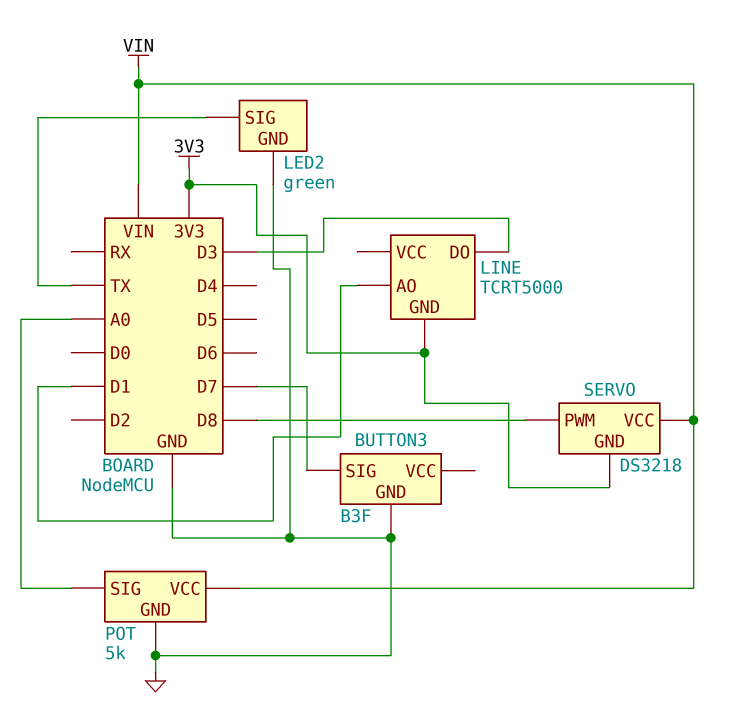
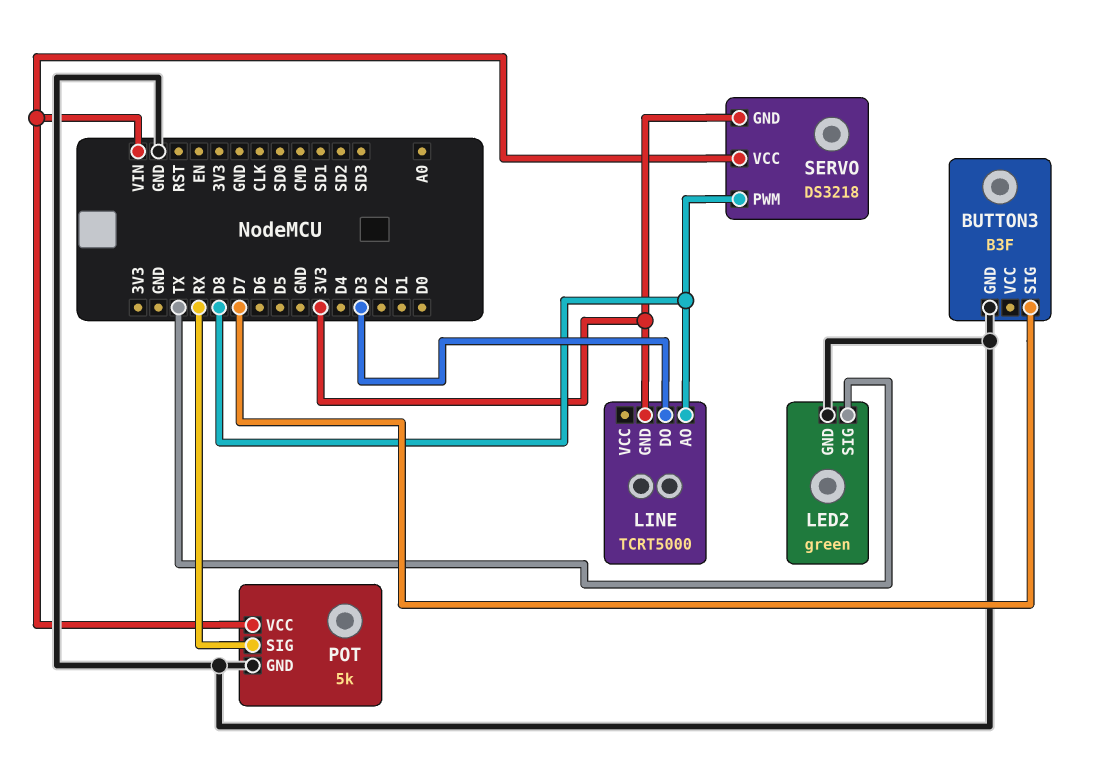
LINE pin AO: D1 -> D8
POT pin SIG: A0 -> RX

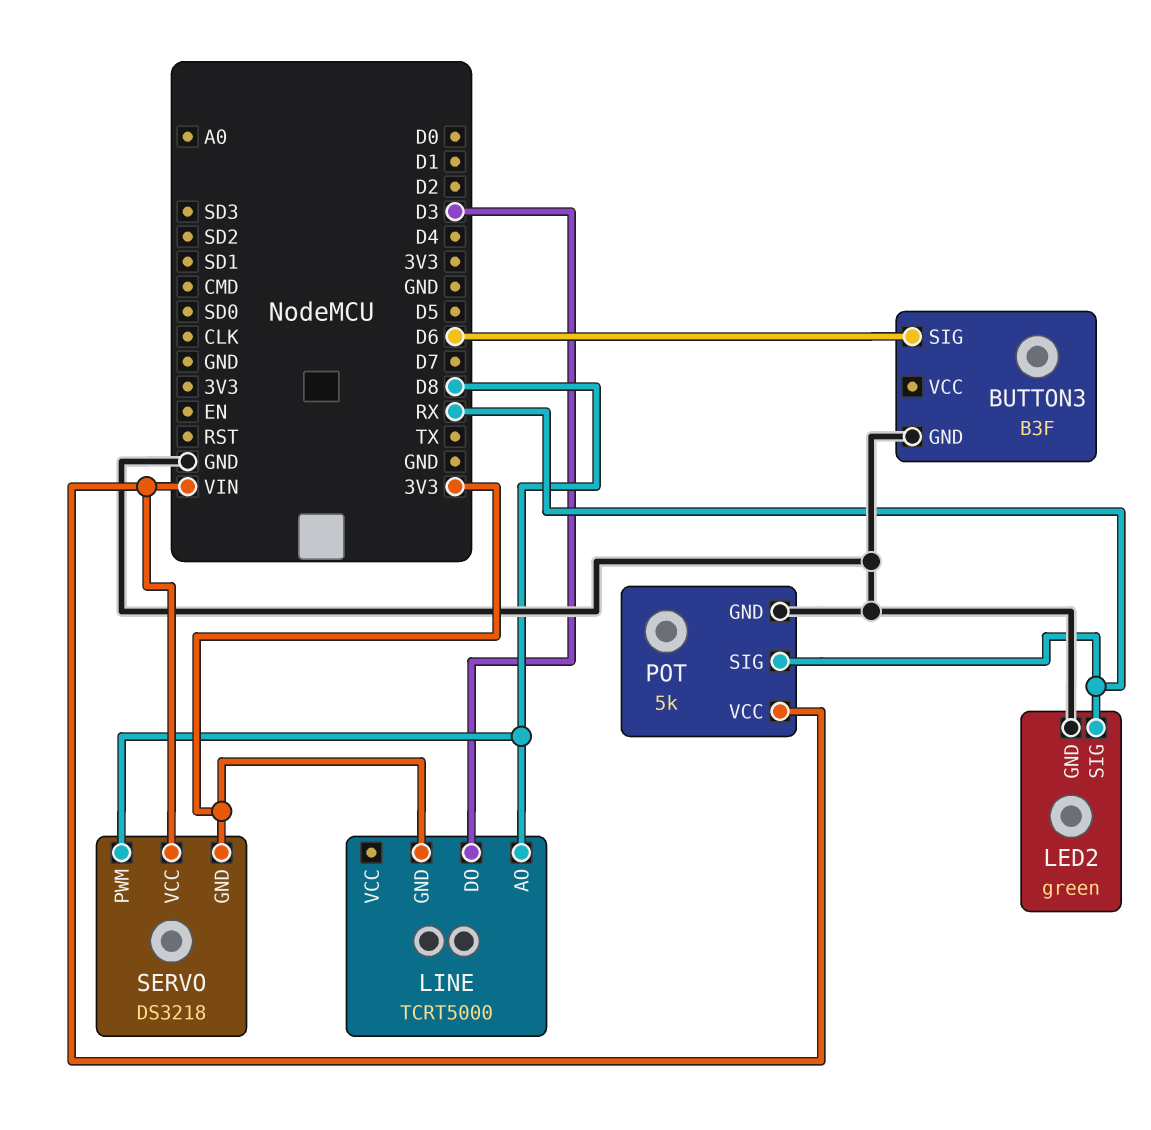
BUTTON3 pin SIG: D7 -> D6
LED2 pin SIG: TX -> RX

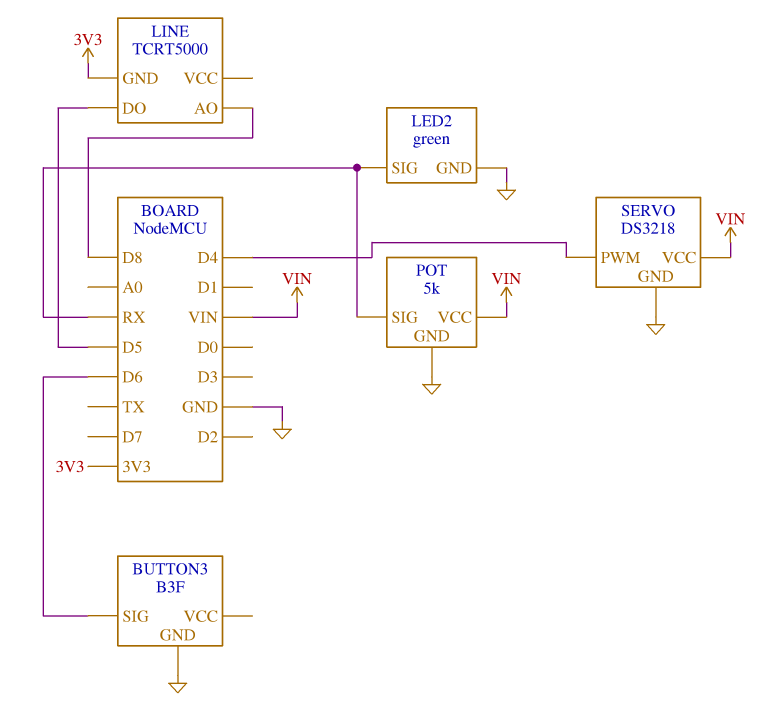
LINE pin DO: D3 -> D5
SERVO pin GND: 3V3 -> GND
SERVO pin PWM: D8 -> D4

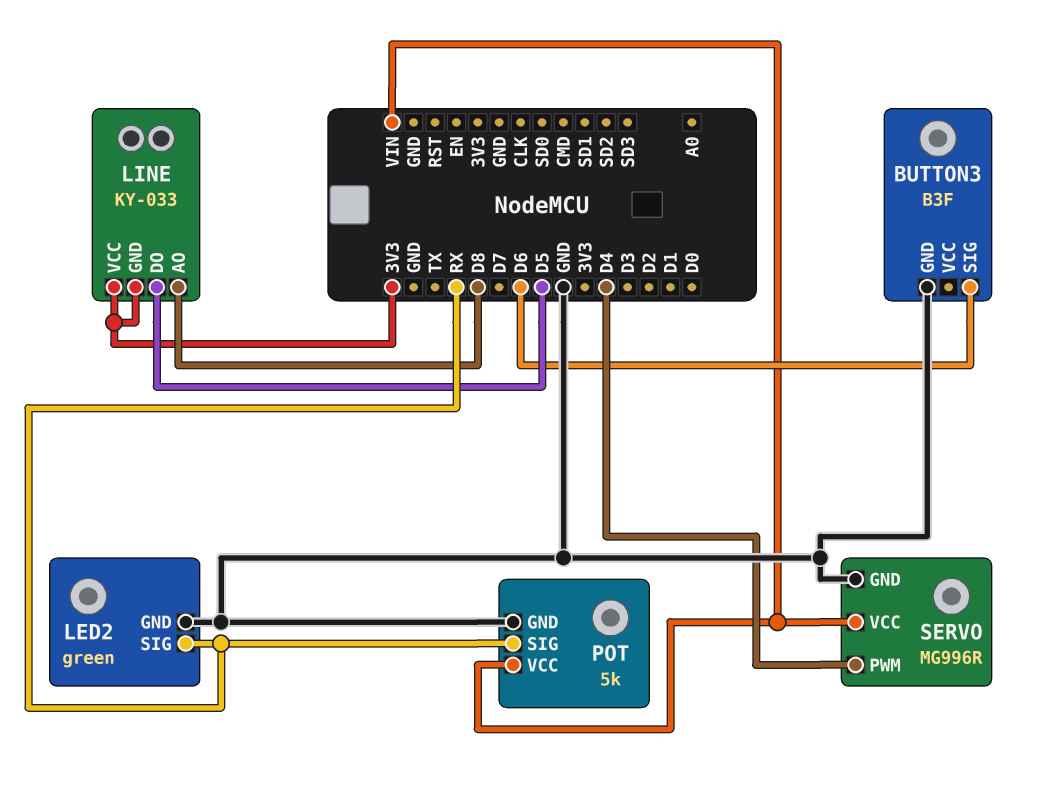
LINE: TCRT5000 -> KY-033
LINE pin VCC: none -> 3V3
SERVO: DS3218 -> MG996R

